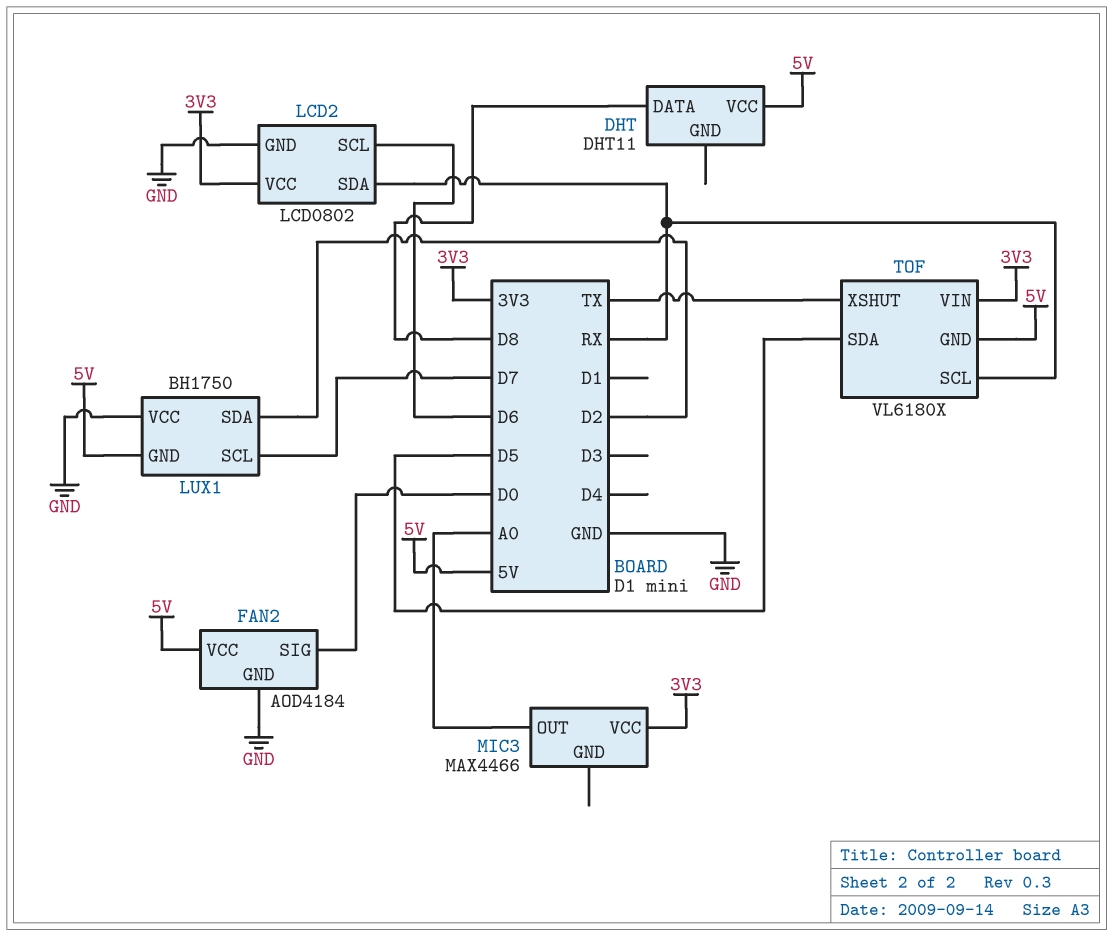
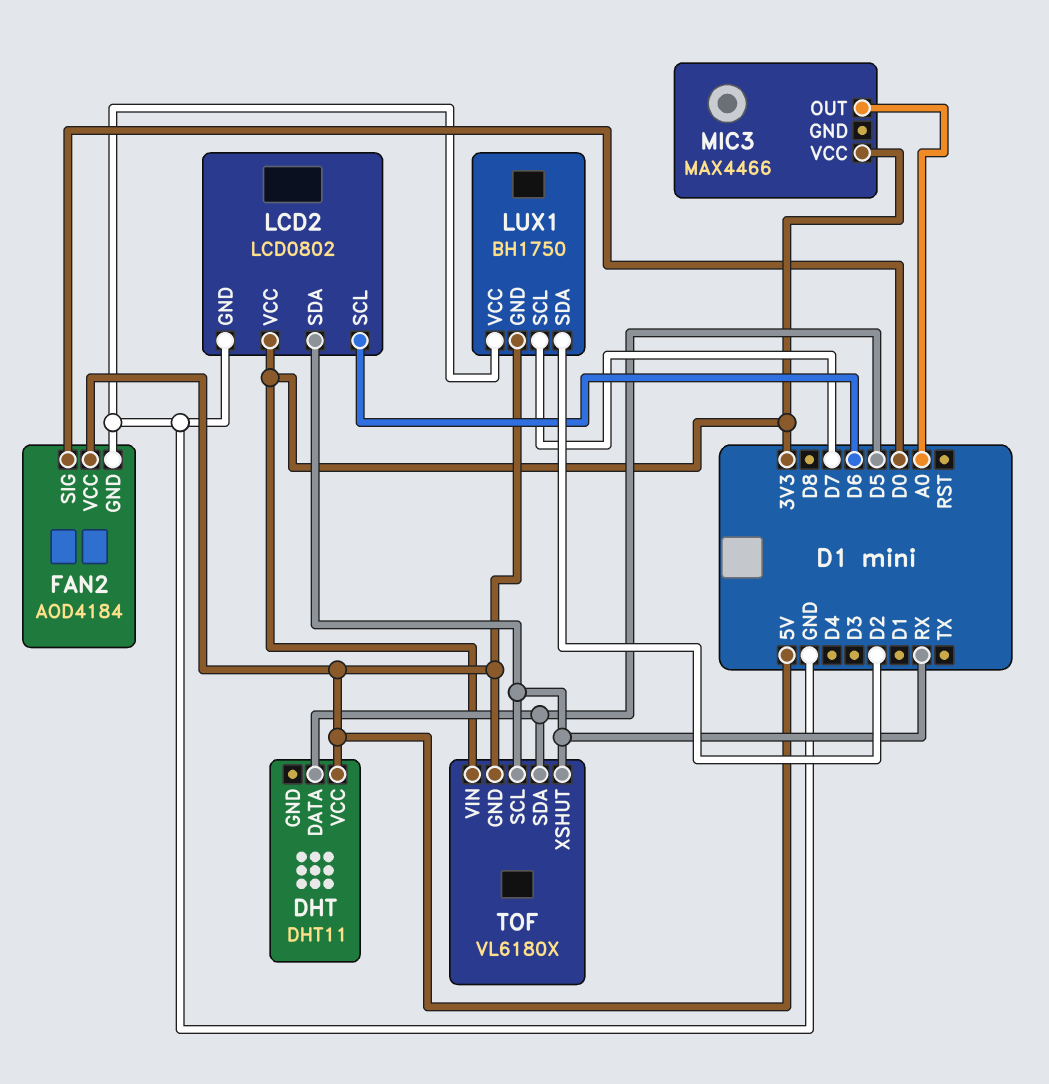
DHT pin DATA: D8 -> D5
TOF pin XSHUT: TX -> RX

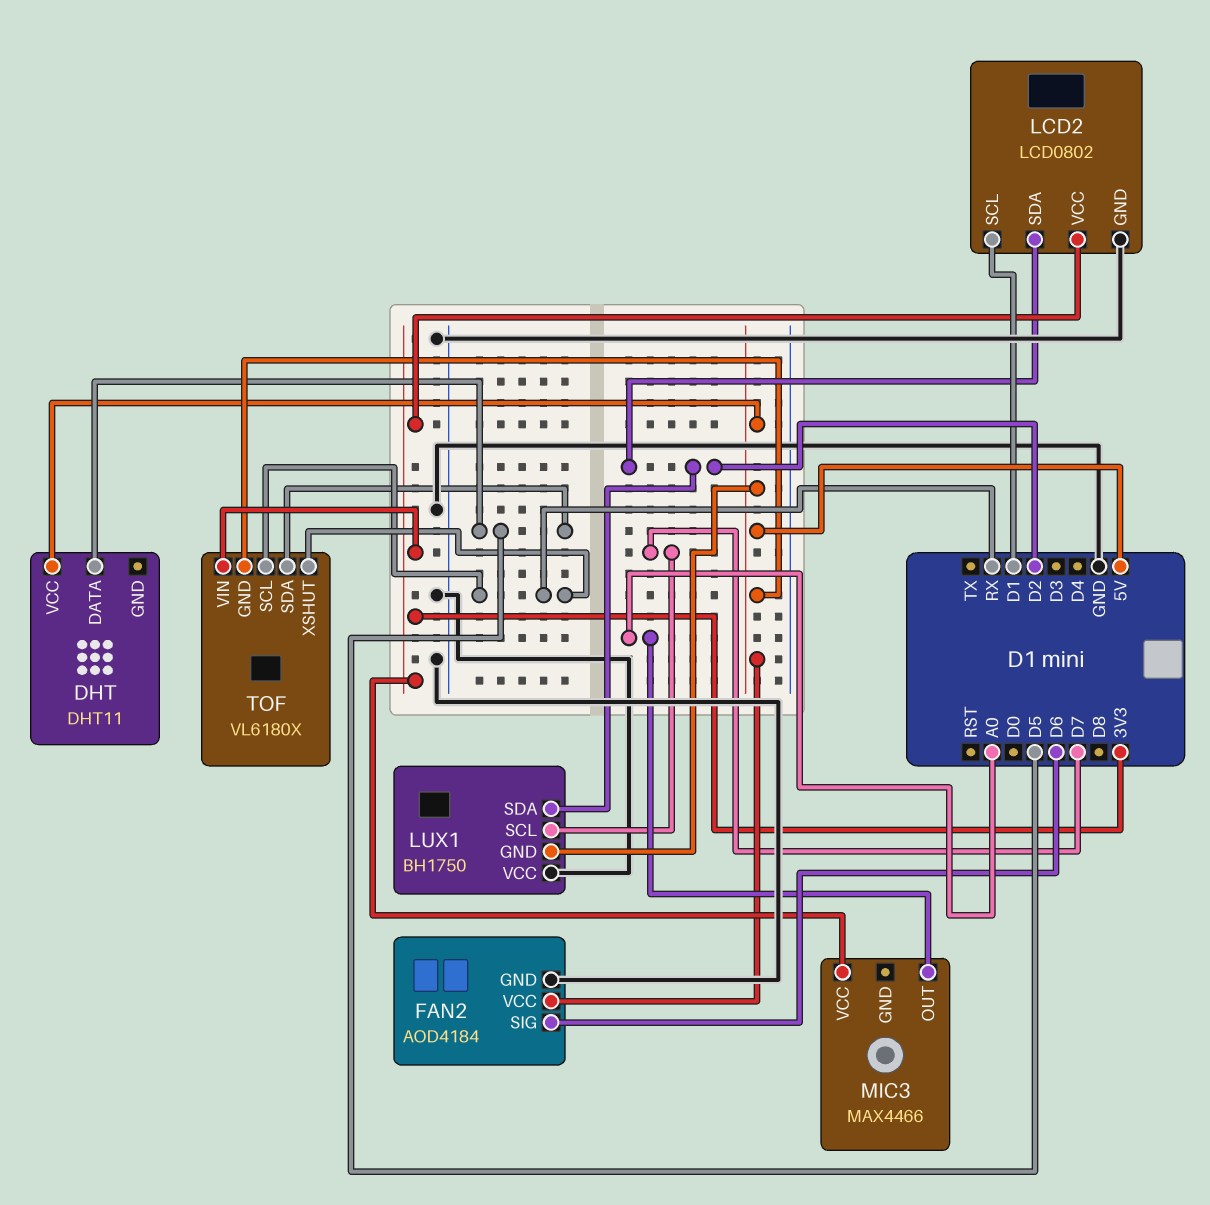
FAN2 pin SIG: D0 -> D6
LCD2 pin SCL: D6 -> D1
LCD2 pin SDA: RX -> D2

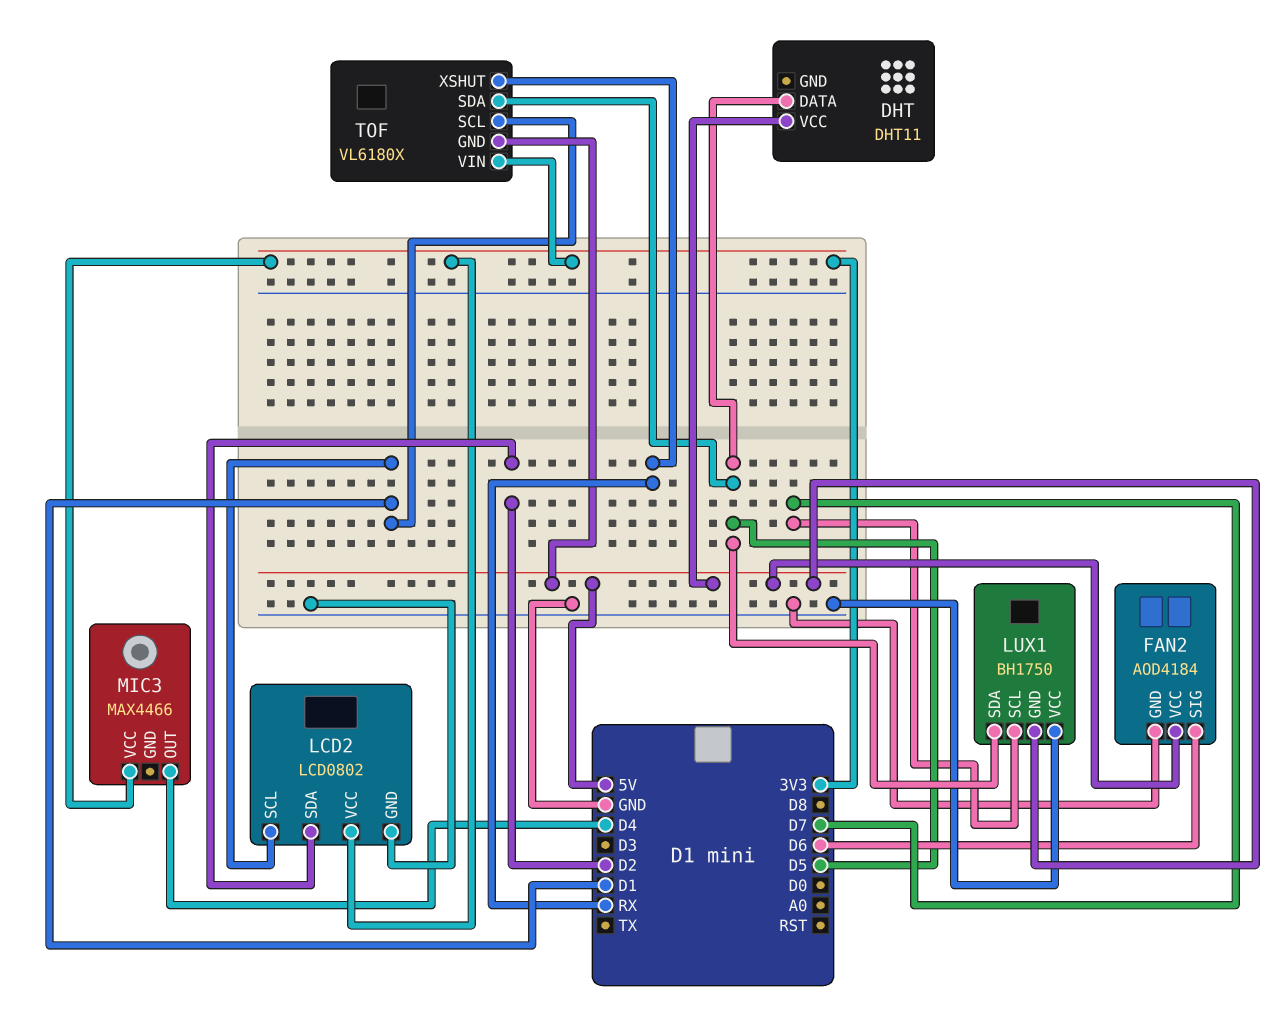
LUX1 pin SDA: D2 -> D5
MIC3 pin OUT: A0 -> D4
TOF pin SCL: RX -> D1

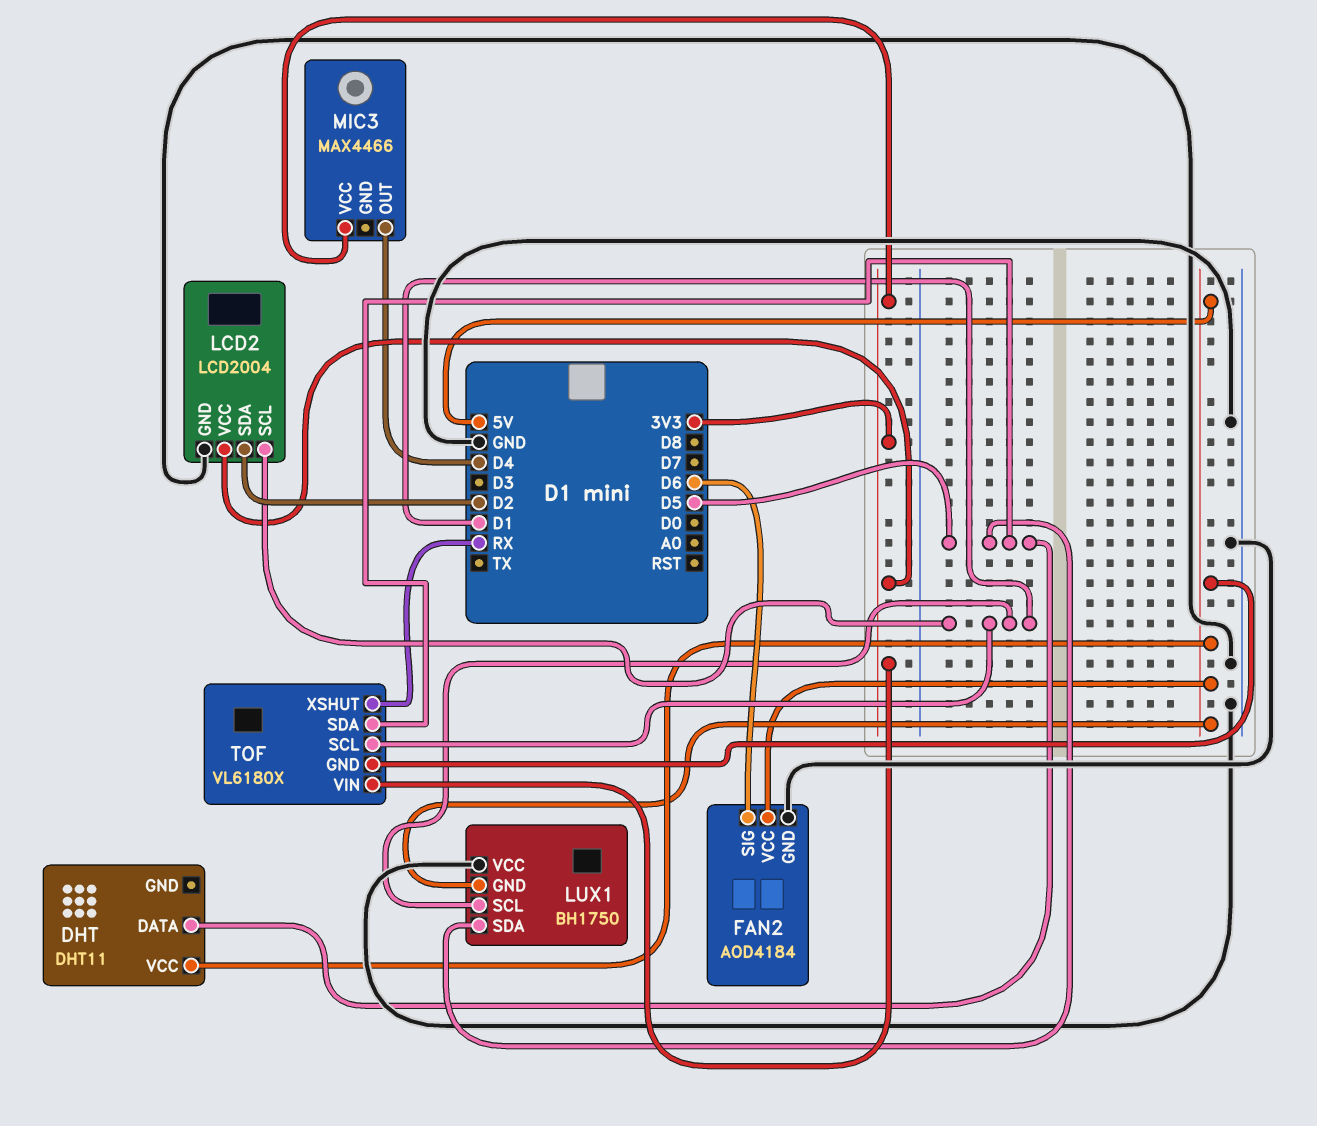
LCD2: LCD0802 -> LCD2004
LUX1 pin SCL: D7 -> D1

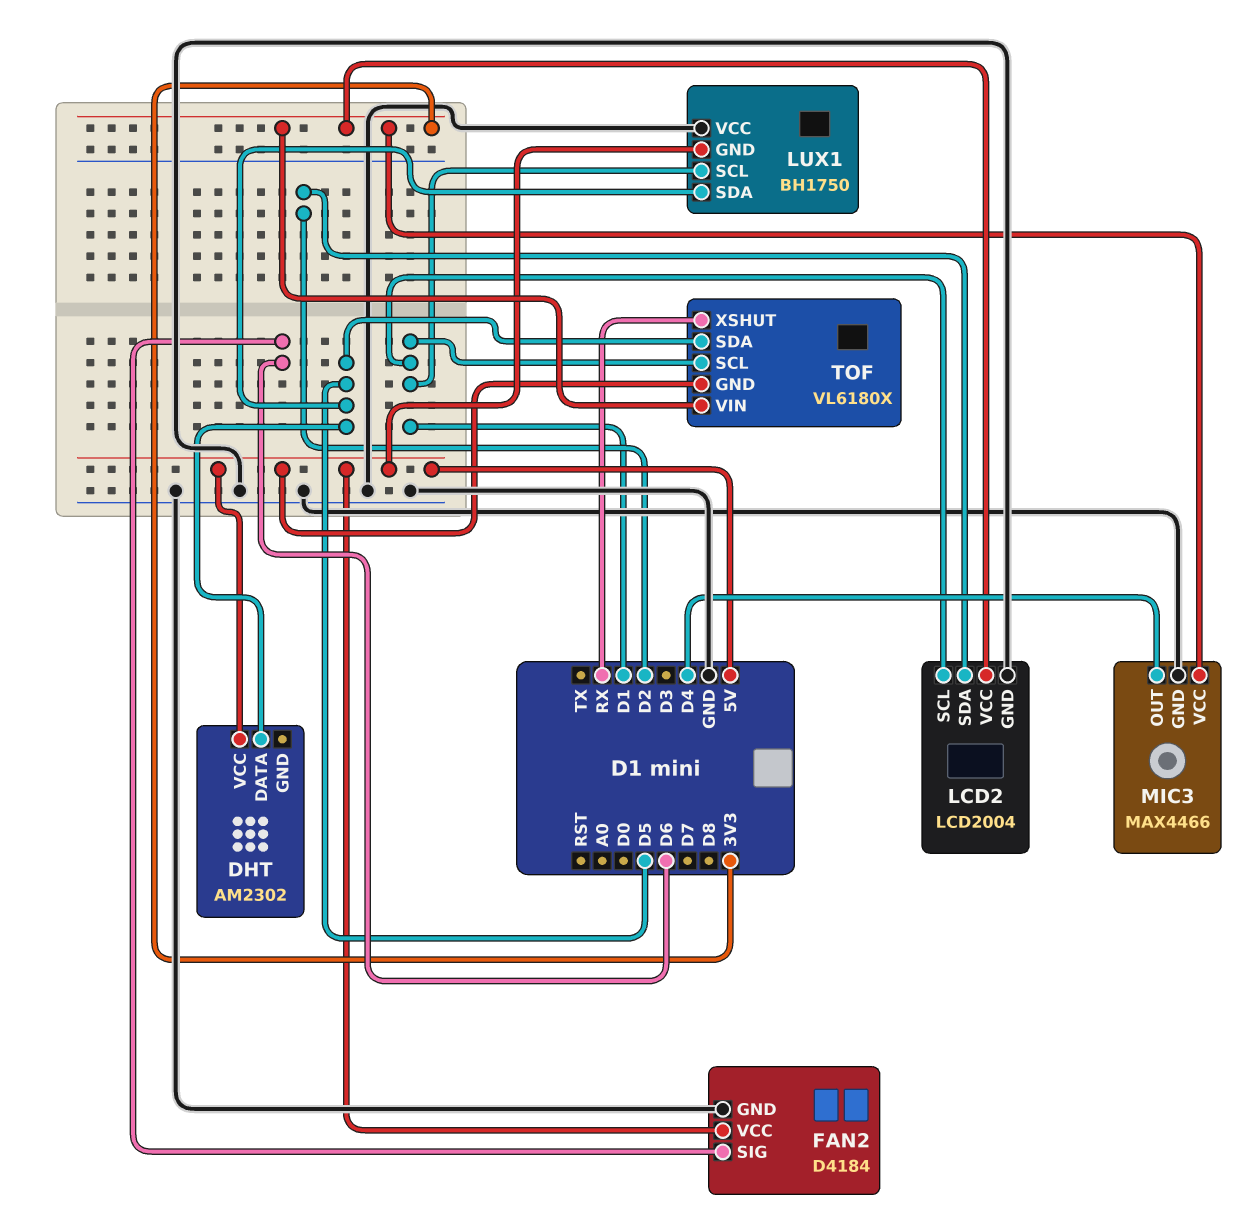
DHT: DHT11 -> AM2302
FAN2: AOD4184 -> D4184
MIC3 pin GND: none -> GND

